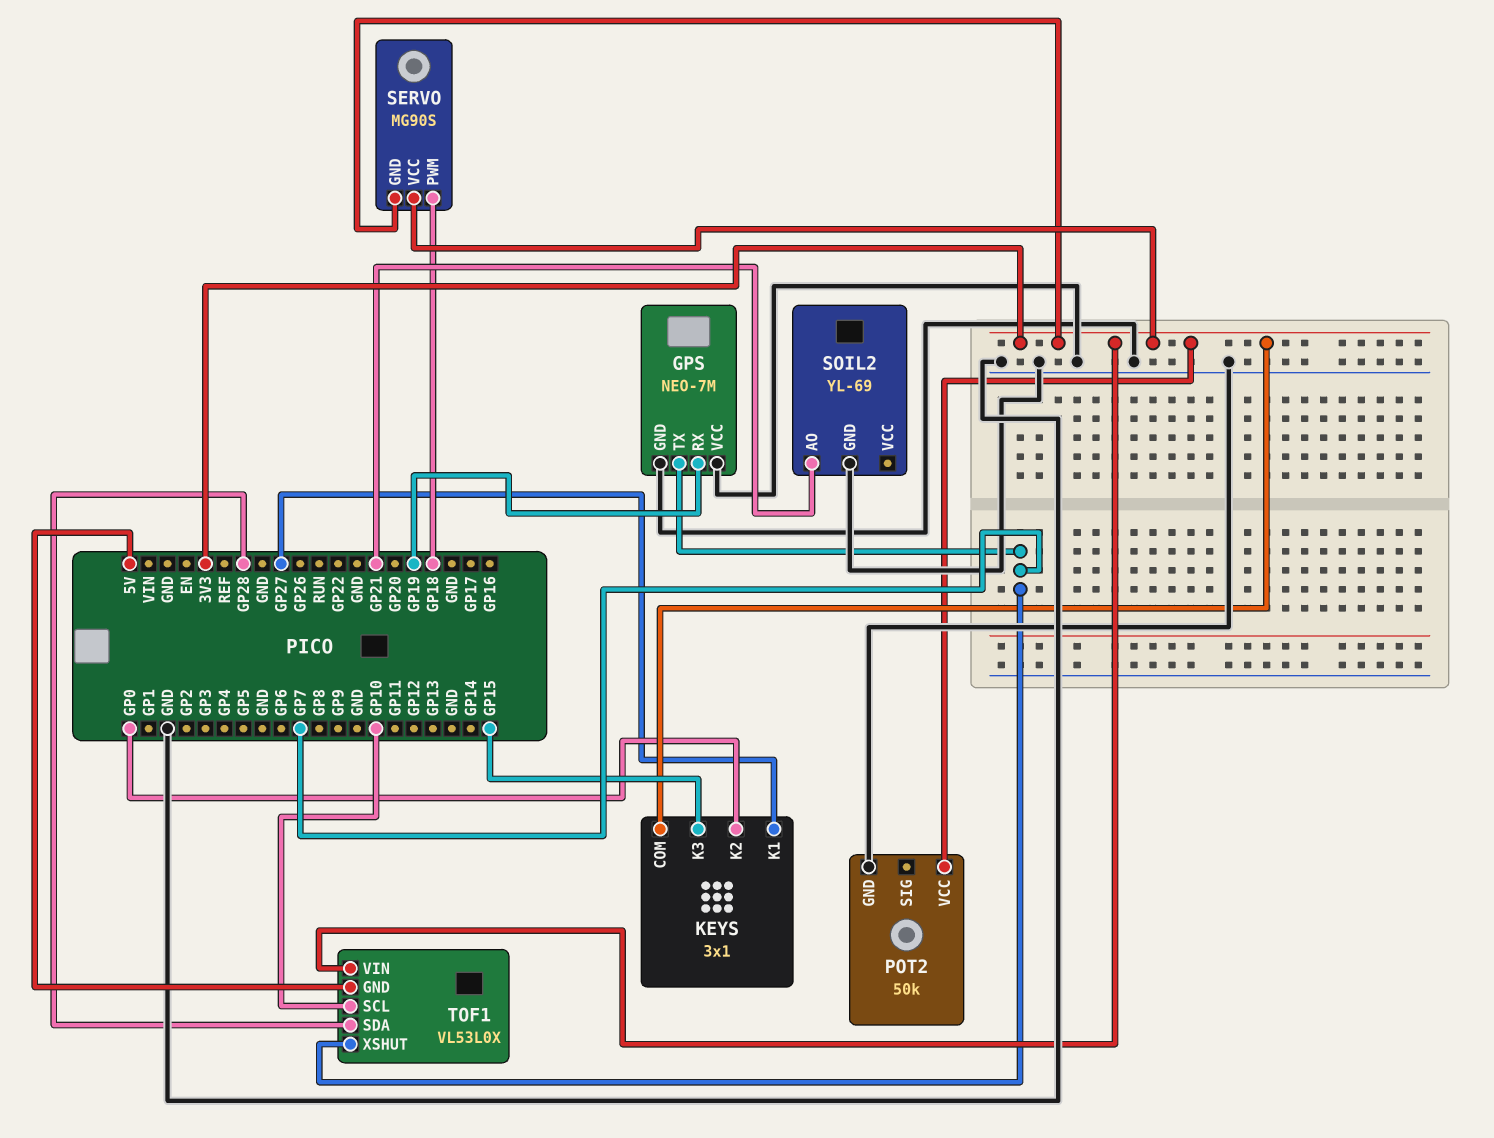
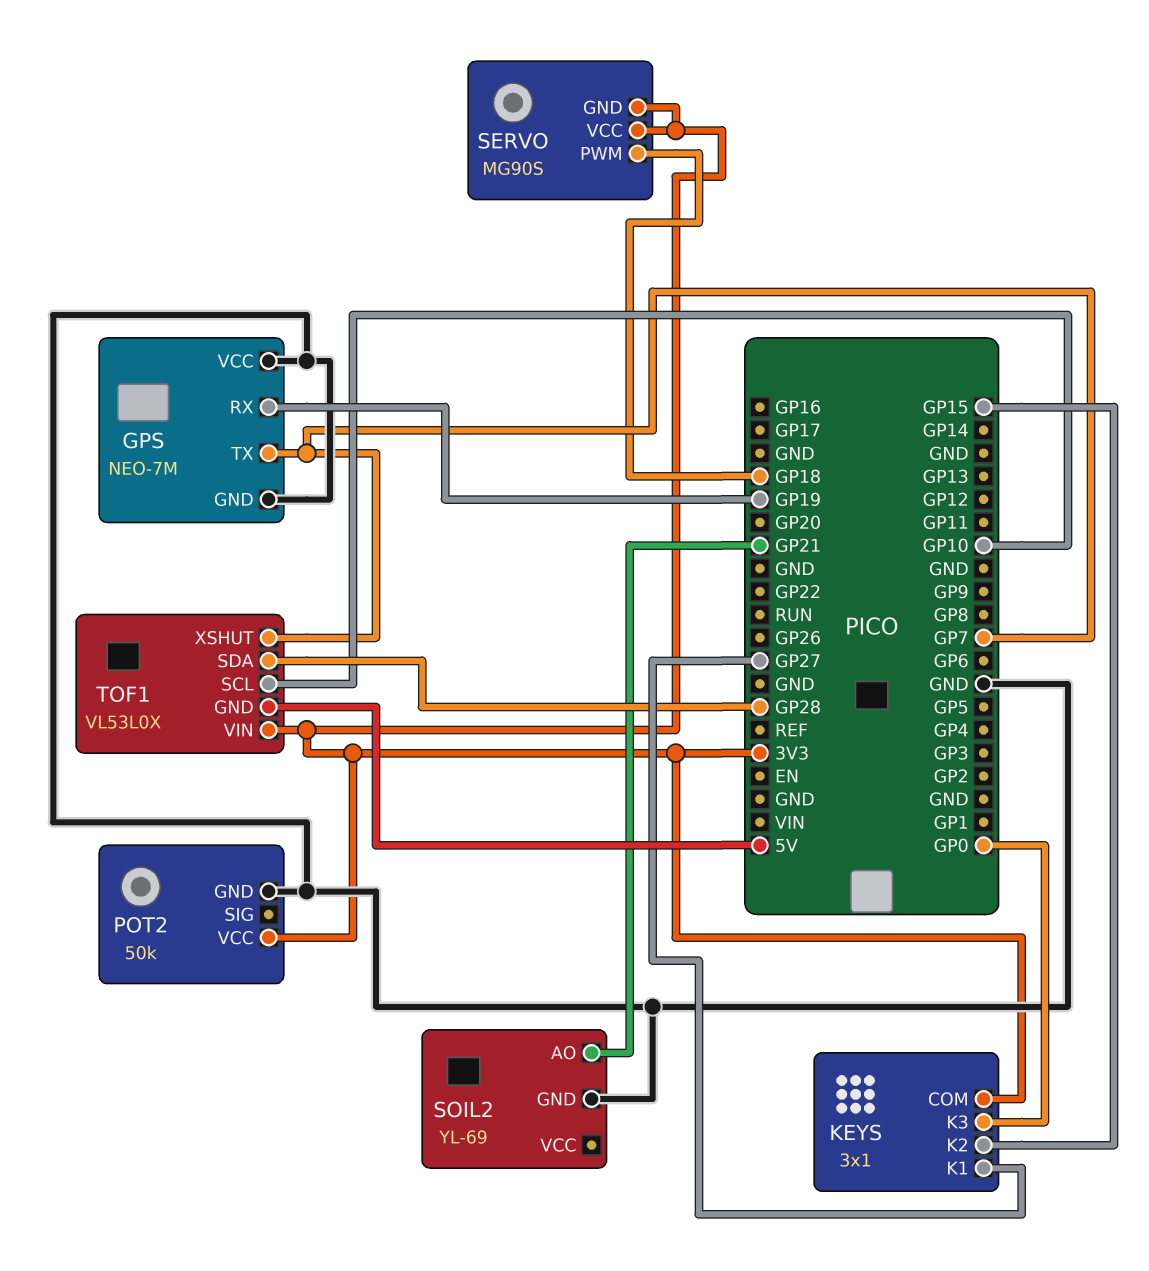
KEYS pin K2: GP0 -> GP15
KEYS pin K3: GP15 -> GP0

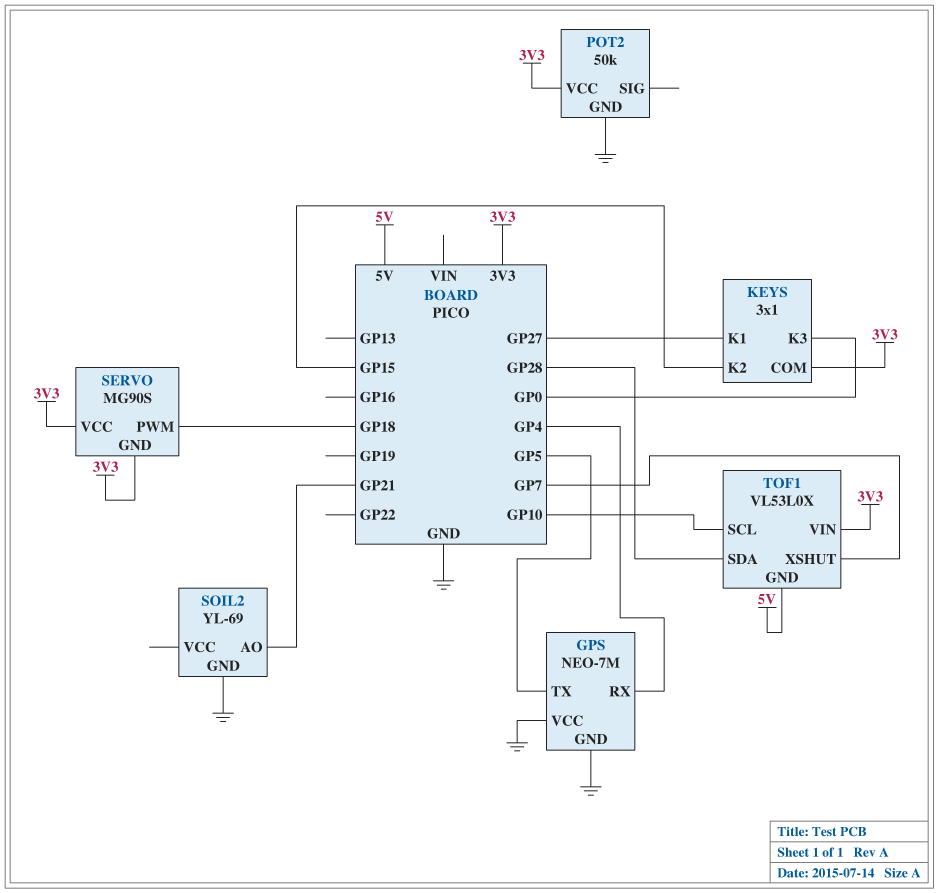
GPS pin RX: GP19 -> GP4
GPS pin TX: GP7 -> GP5

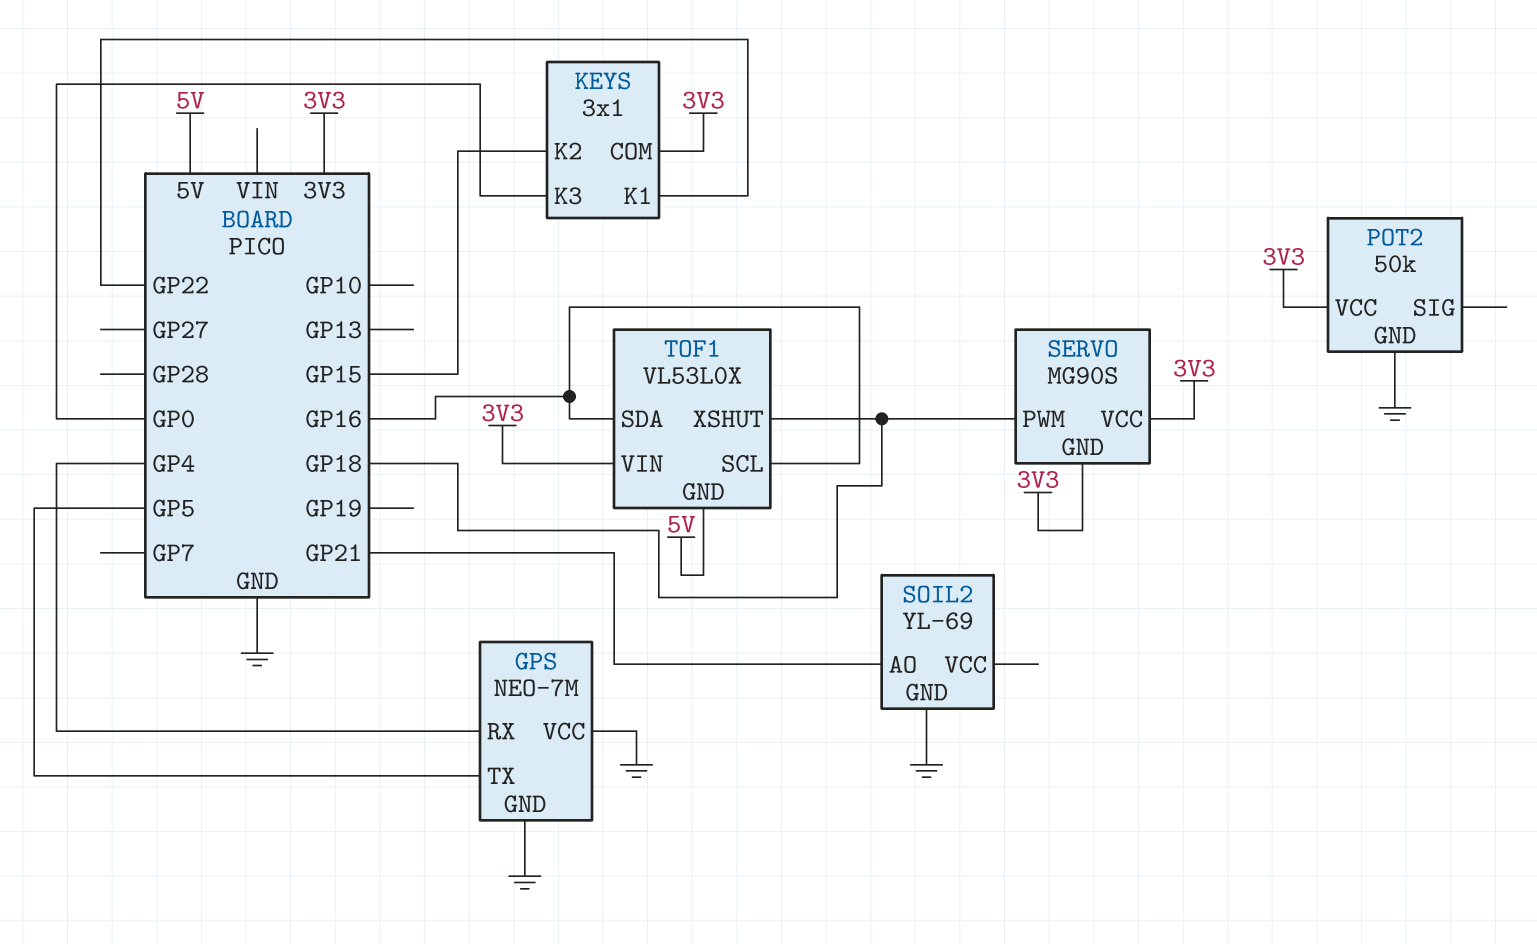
KEYS pin K1: GP27 -> GP22
TOF1 pin SCL: GP10 -> GP16
TOF1 pin SDA: GP28 -> GP16
TOF1 pin XSHUT: GP7 -> GP18

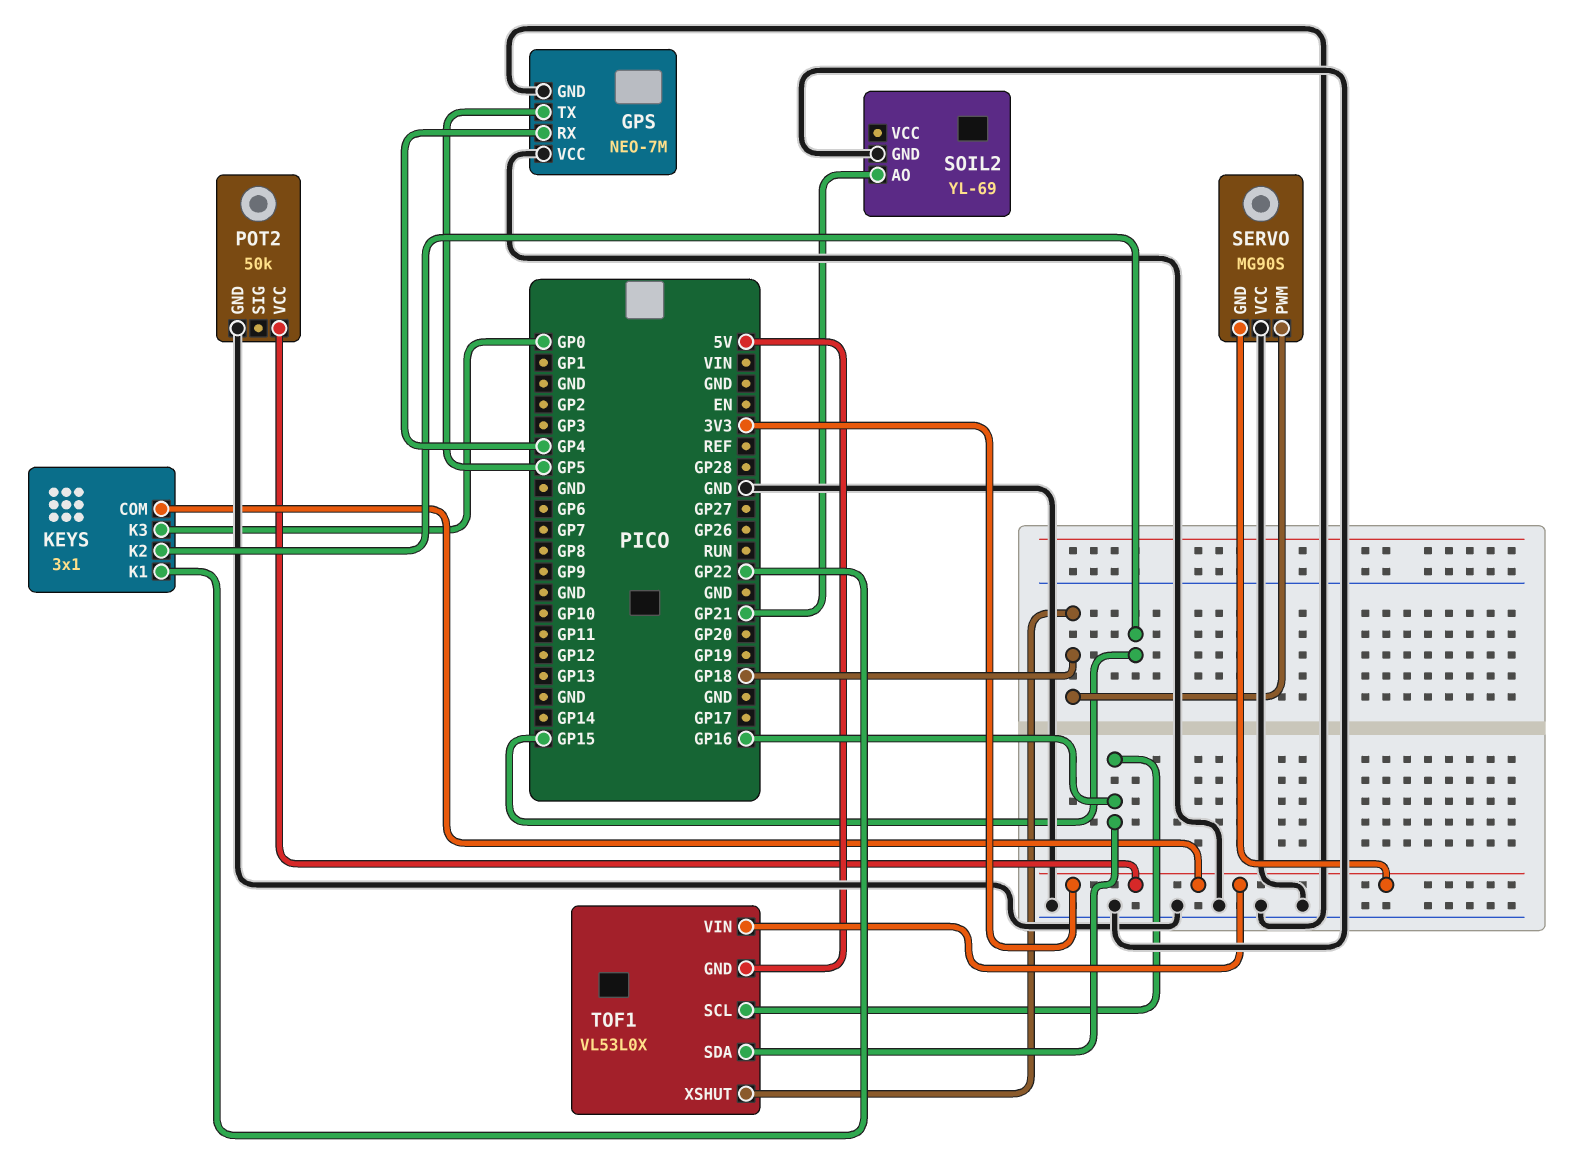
SERVO pin VCC: 3V3 -> GND

